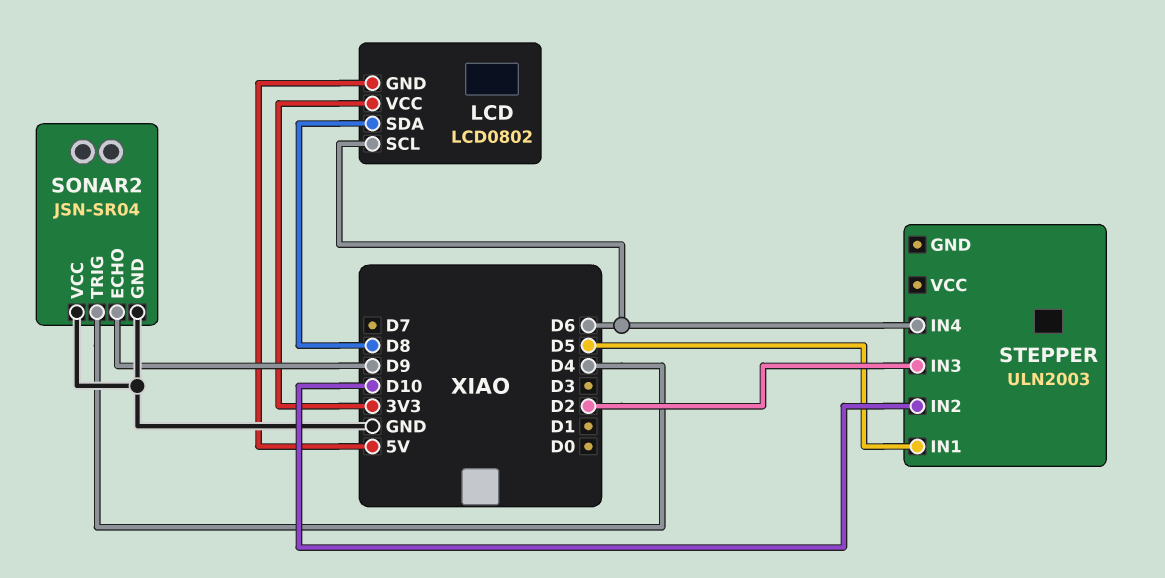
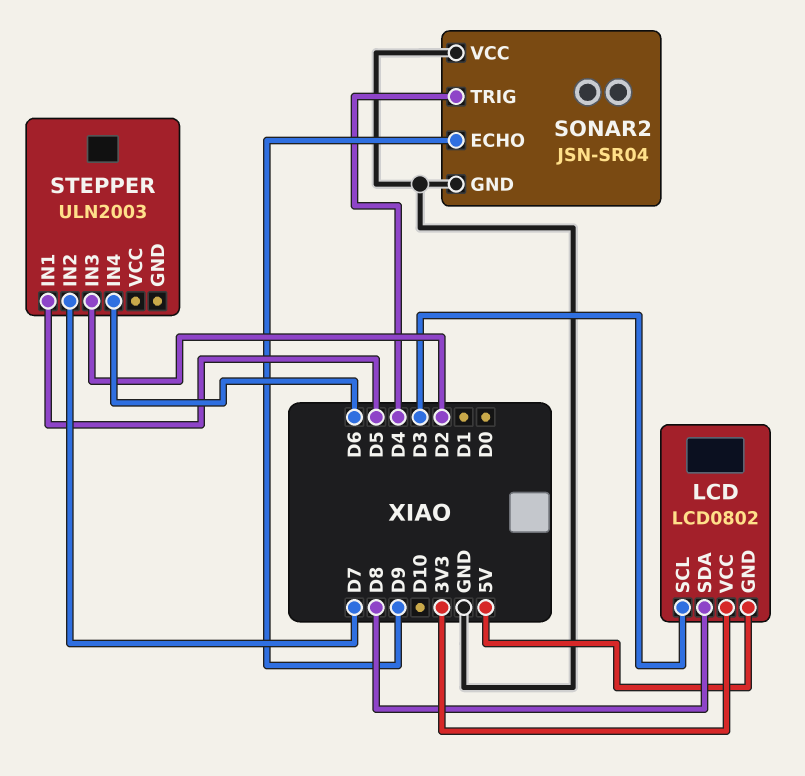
LCD pin SCL: D6 -> D3
STEPPER pin IN2: D10 -> D7

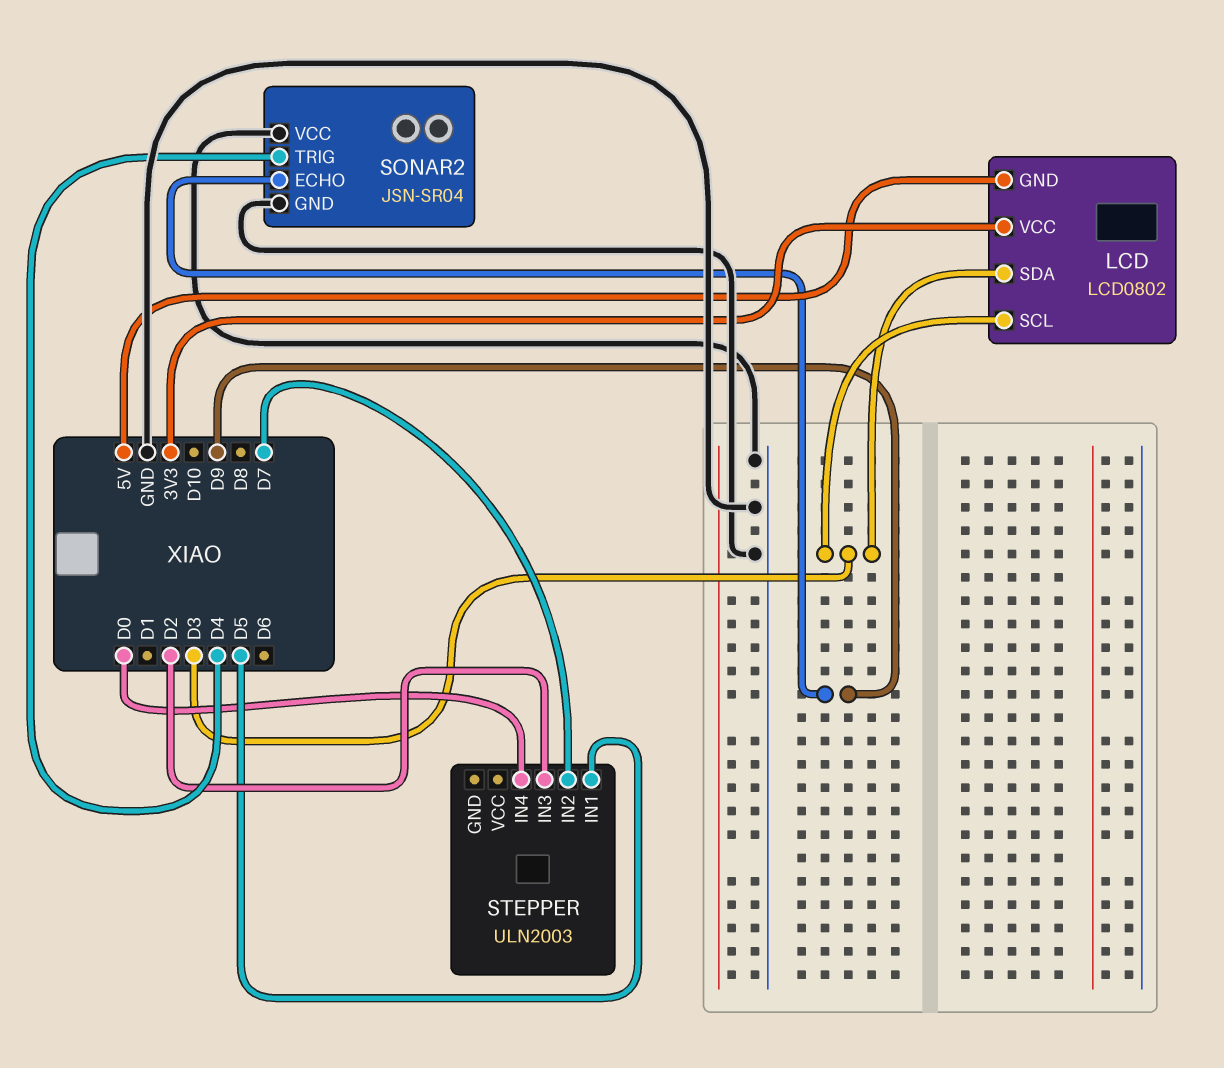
LCD pin SDA: D8 -> D3
STEPPER pin IN4: D6 -> D0

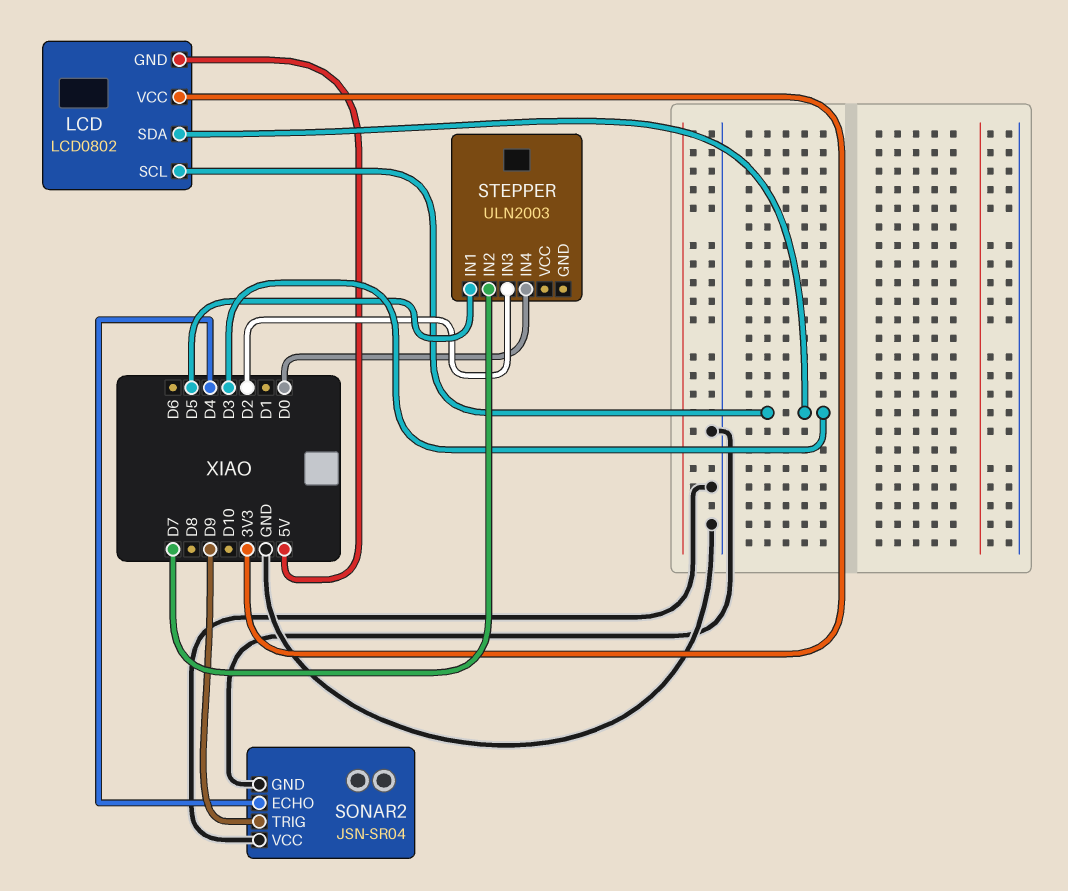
SONAR2 pin ECHO: D9 -> D4
SONAR2 pin TRIG: D4 -> D9

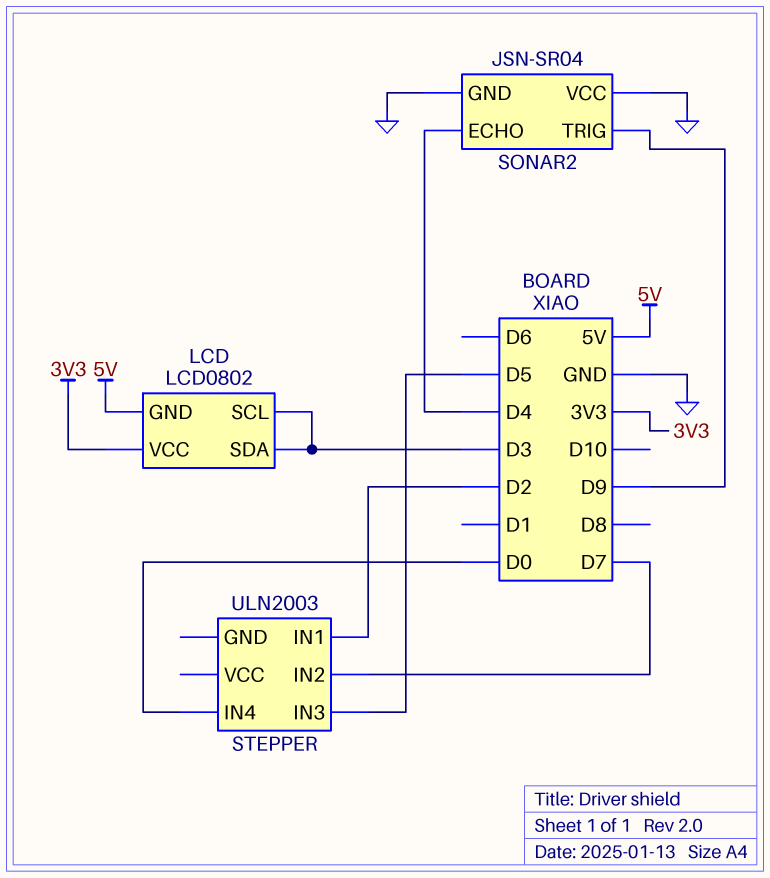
STEPPER pin IN1: D5 -> D2
STEPPER pin IN3: D2 -> D5

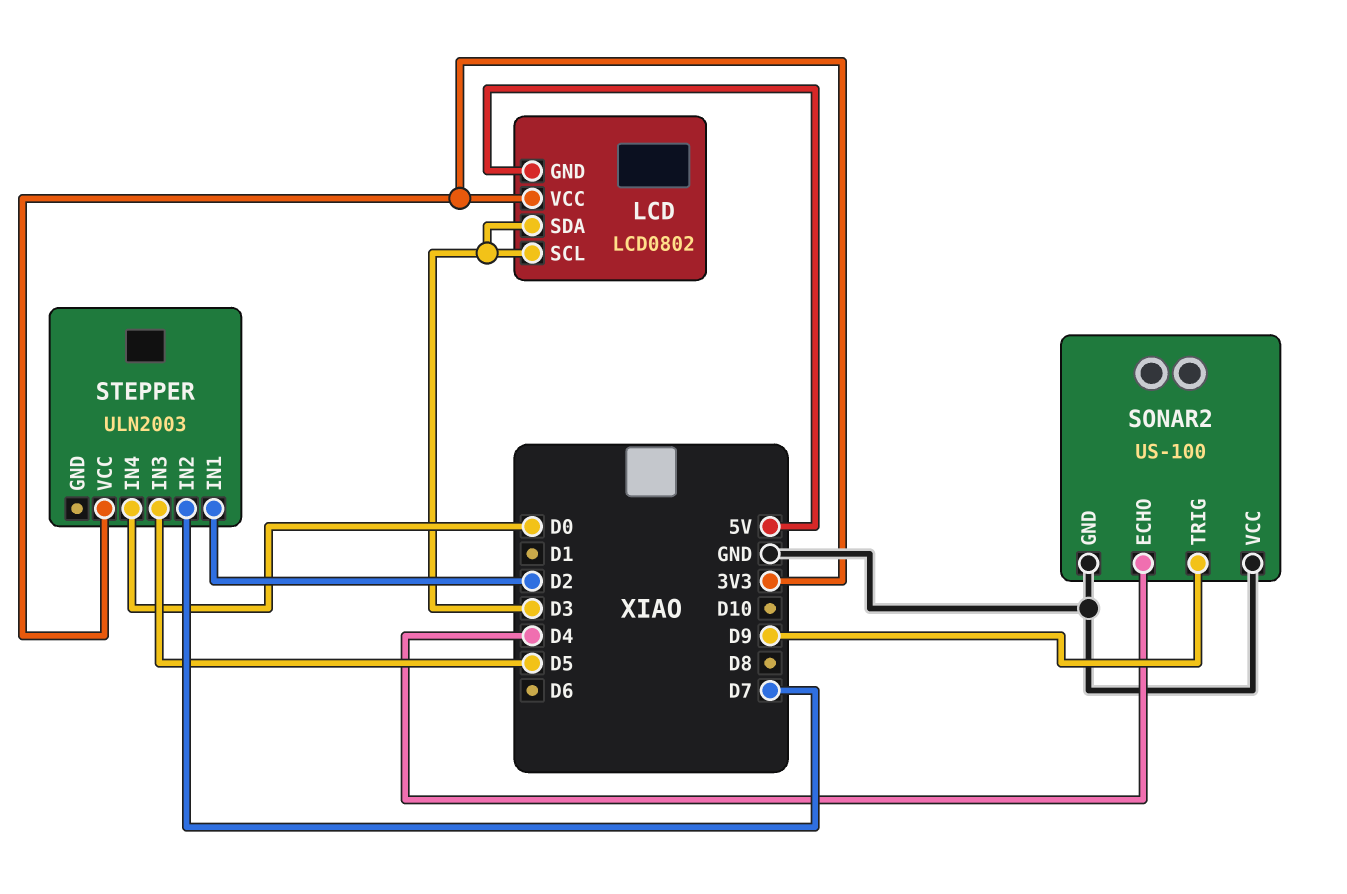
SONAR2: JSN-SR04 -> US-100
STEPPER pin VCC: none -> 3V3

